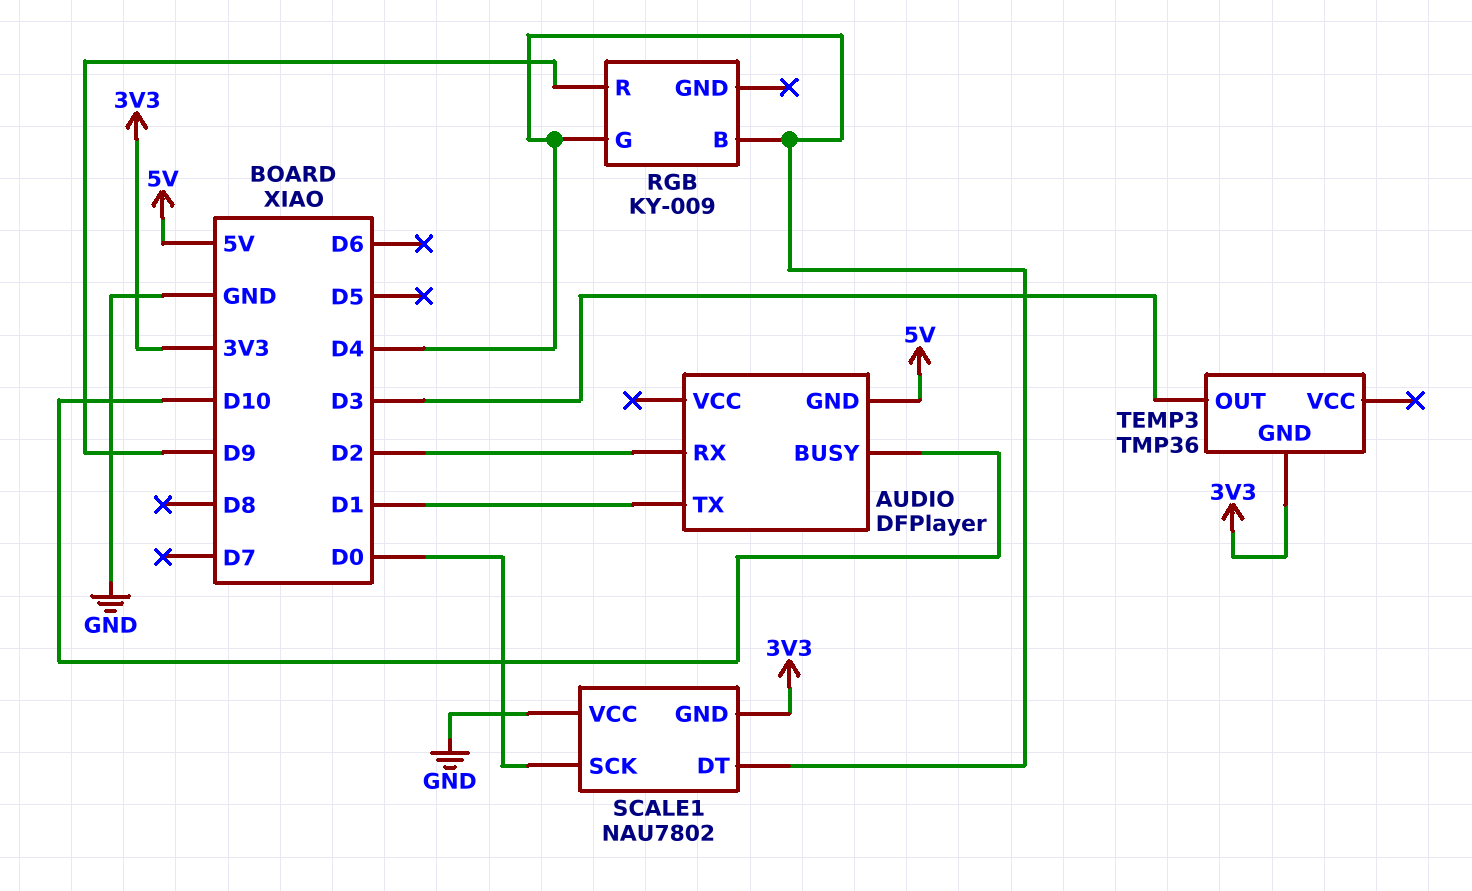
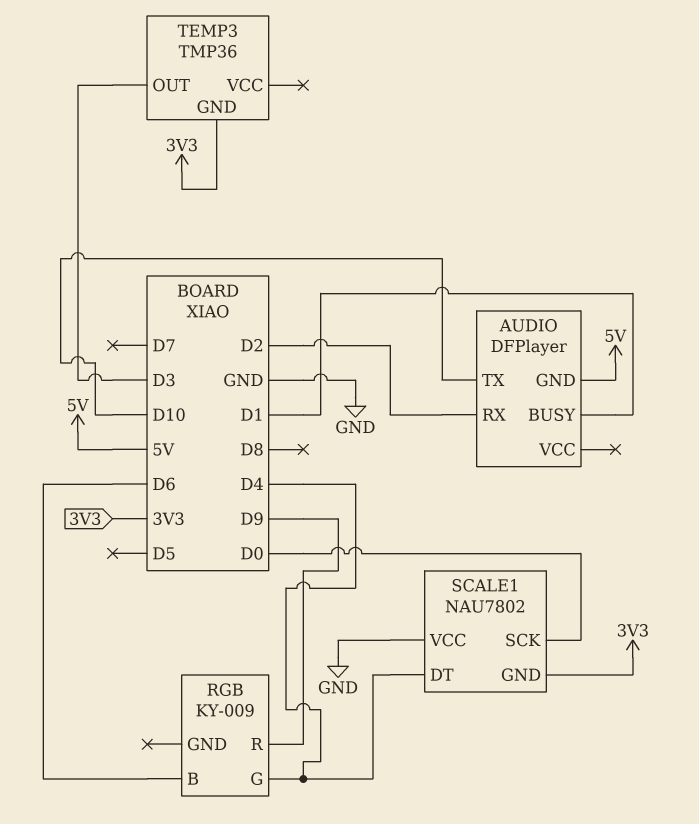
AUDIO pin BUSY: D10 -> D1
AUDIO pin TX: D1 -> D10
RGB pin B: D4 -> D6

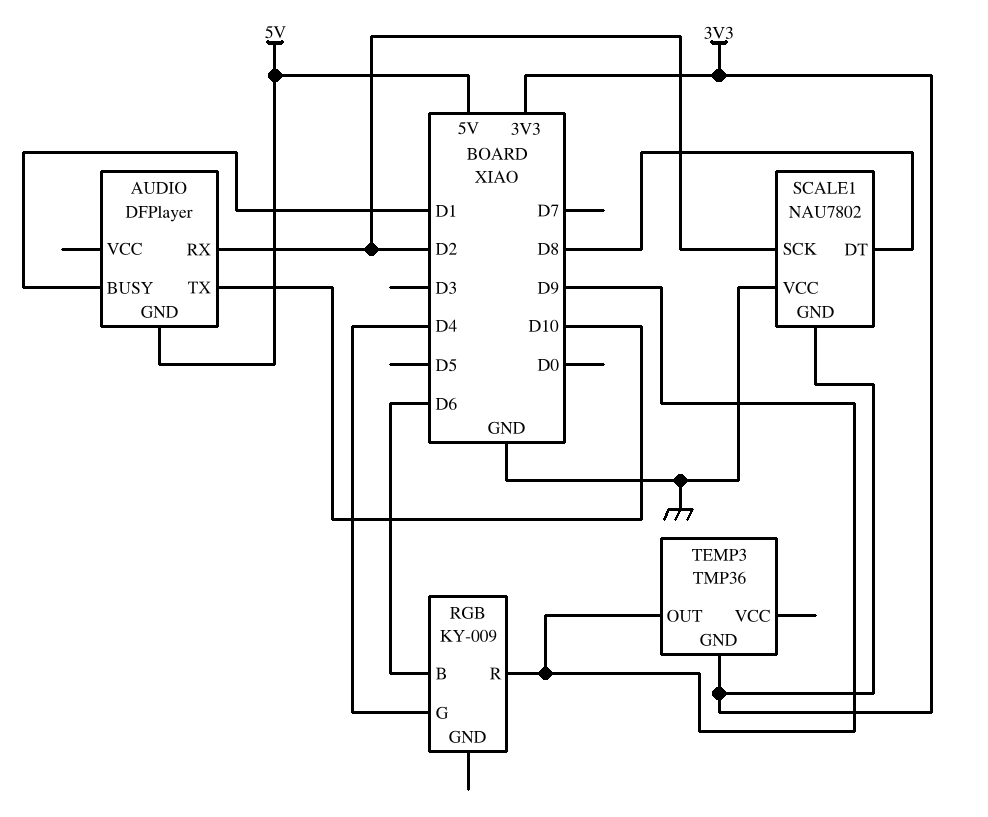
SCALE1 pin DT: D4 -> D8
SCALE1 pin SCK: D0 -> D2
TEMP3 pin OUT: D3 -> D9

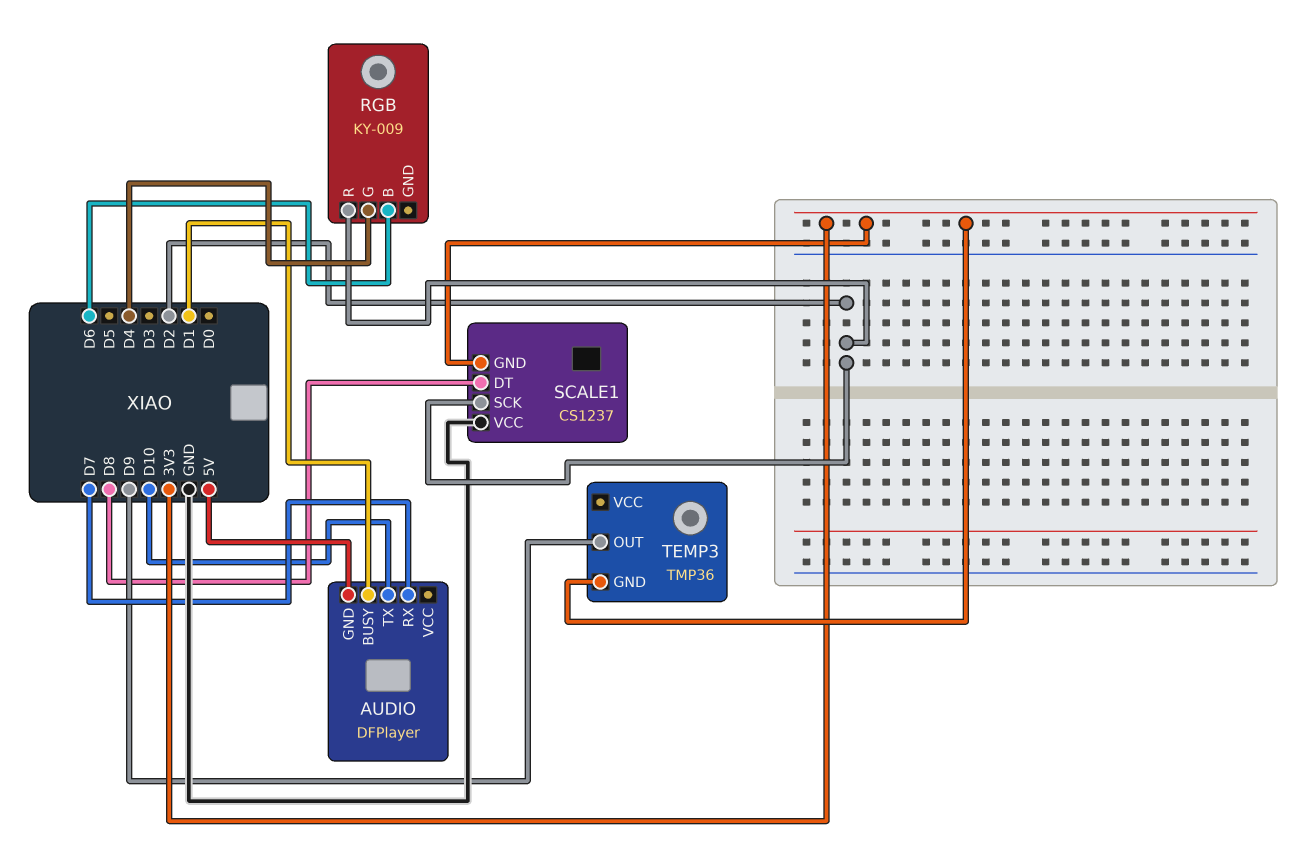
AUDIO pin RX: D2 -> D7
RGB pin R: D9 -> D2
SCALE1: NAU7802 -> CS1237

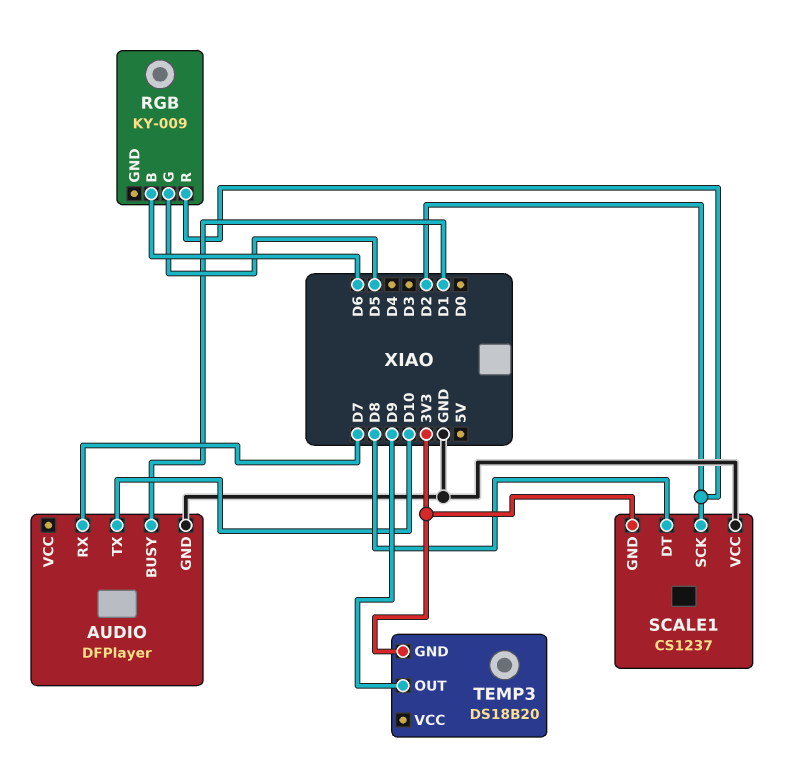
AUDIO pin GND: 5V -> GND
RGB pin G: D4 -> D5
TEMP3: TMP36 -> DS18B20

